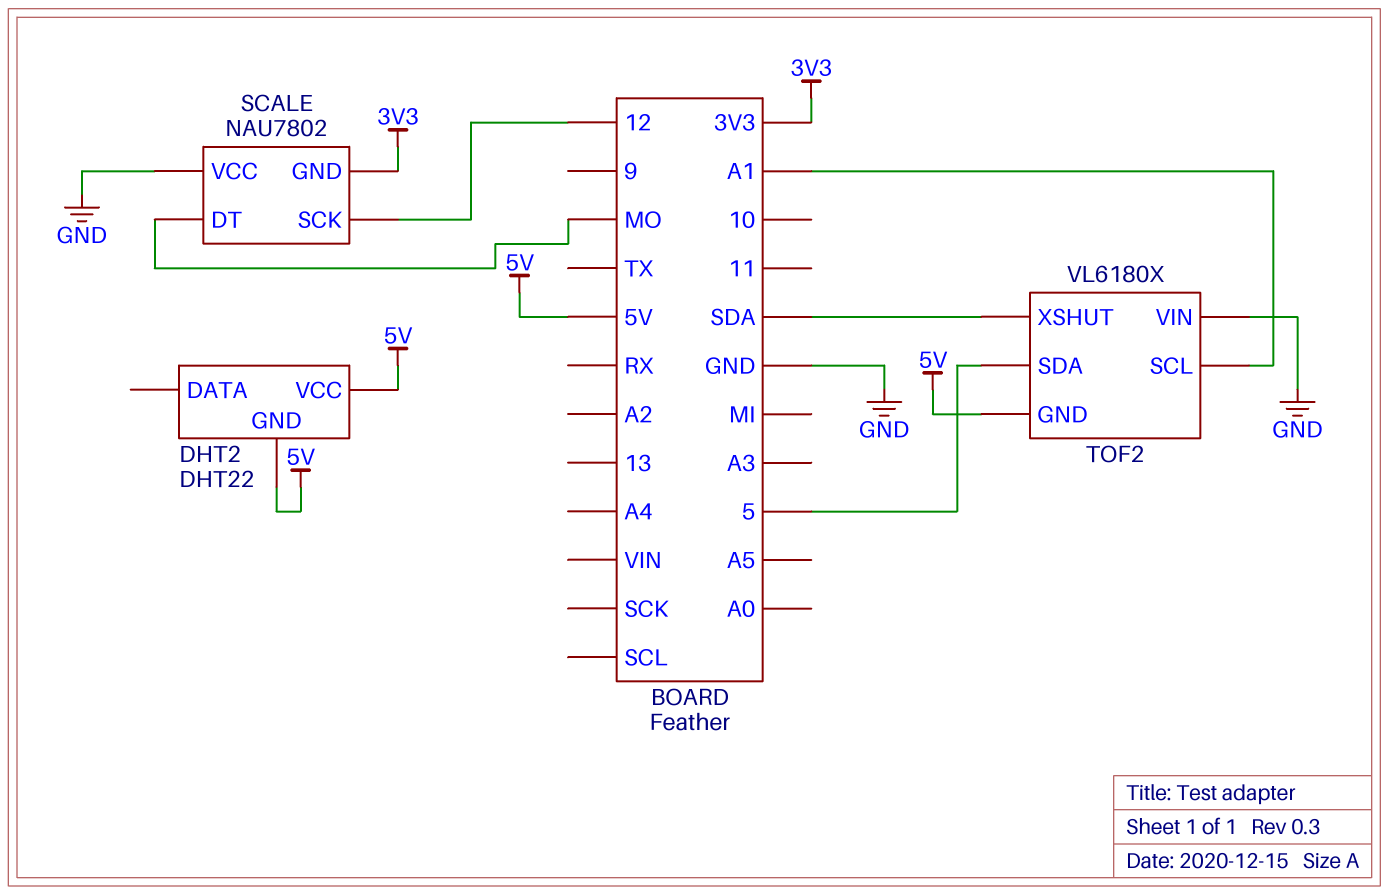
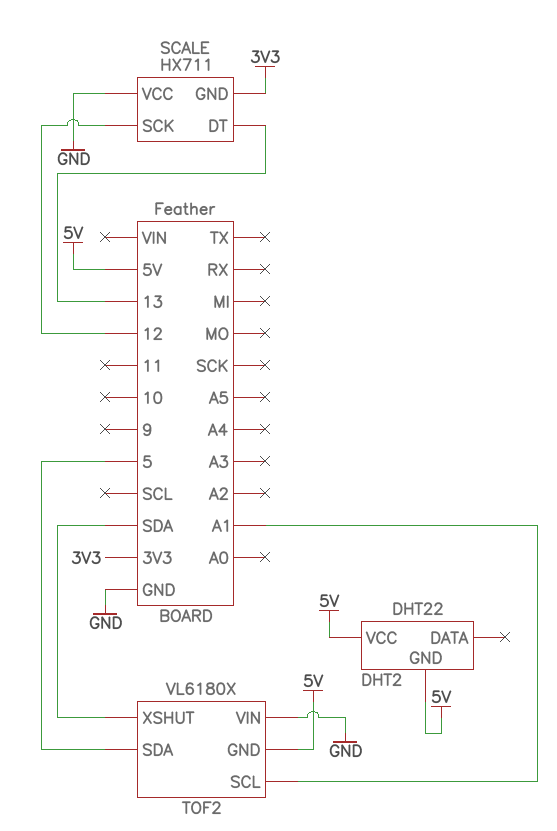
SCALE: NAU7802 -> HX711
SCALE pin DT: MO -> 13

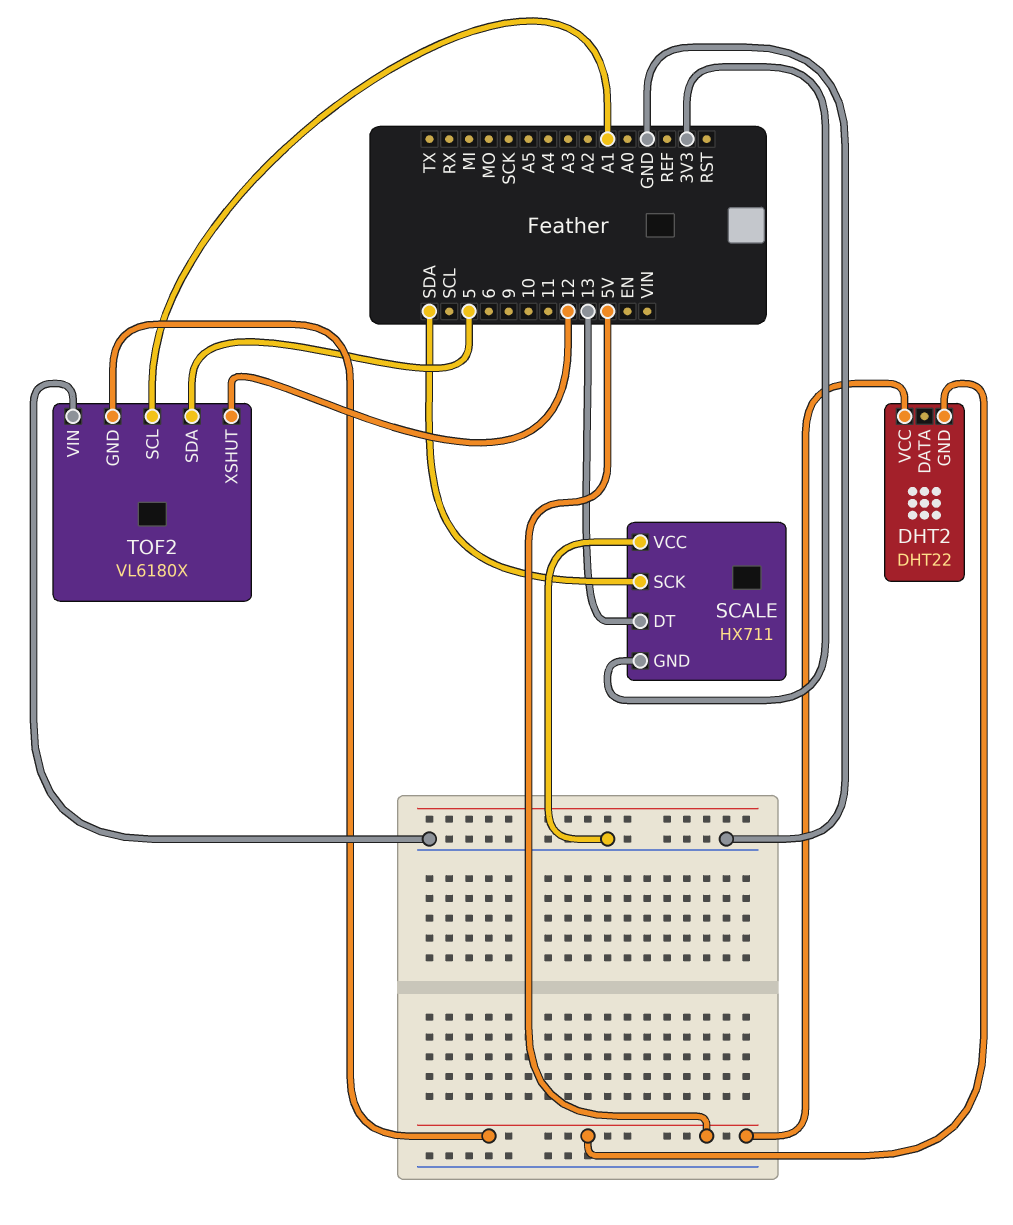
SCALE pin SCK: 12 -> SDA
TOF2 pin XSHUT: SDA -> 12

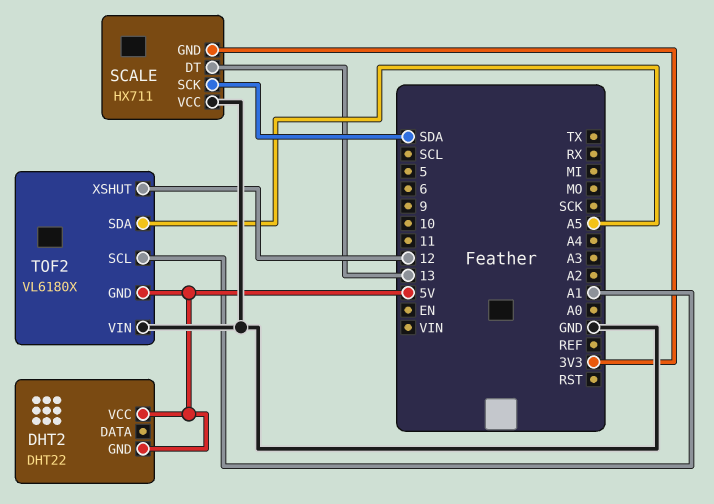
TOF2 pin SDA: 5 -> A5

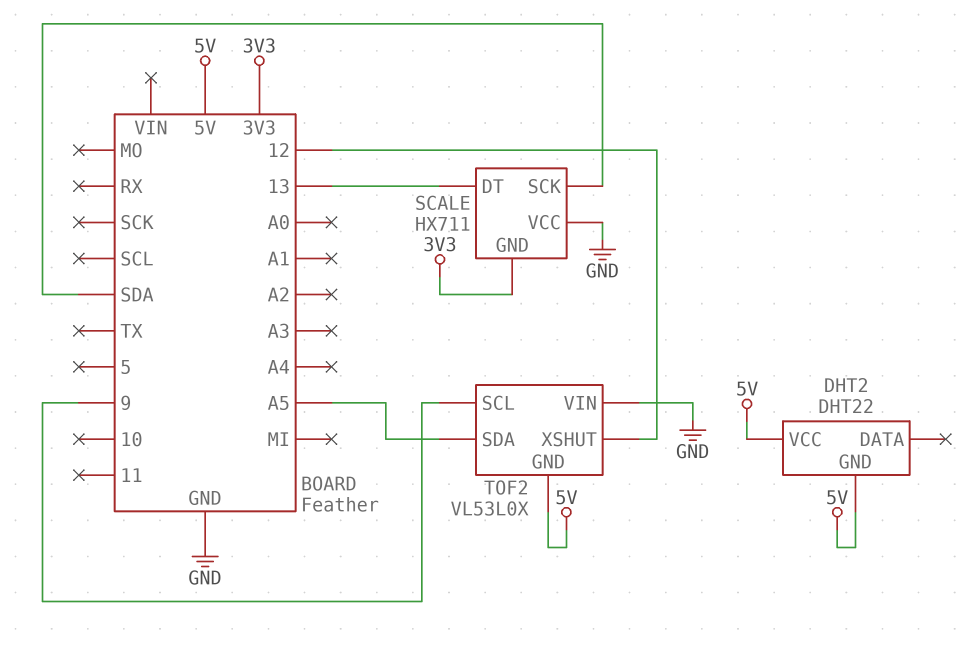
TOF2: VL6180X -> VL53L0X
TOF2 pin SCL: A1 -> 9

